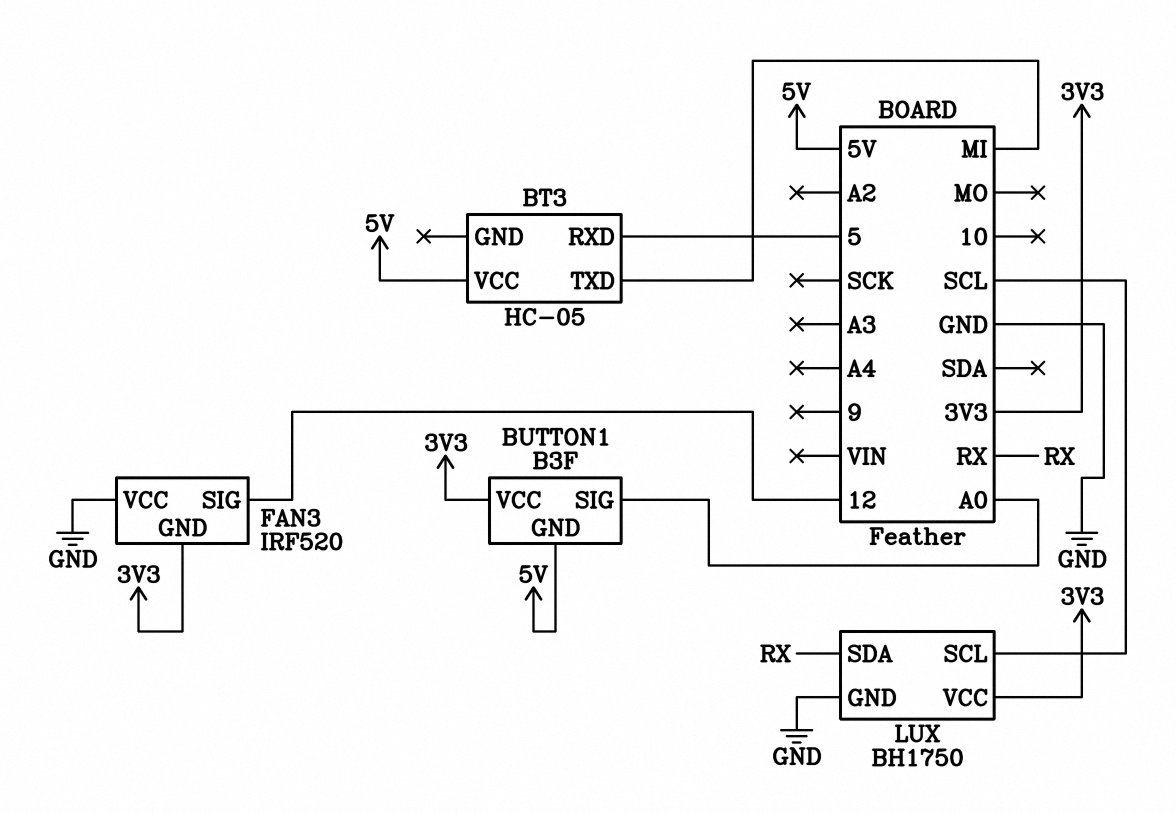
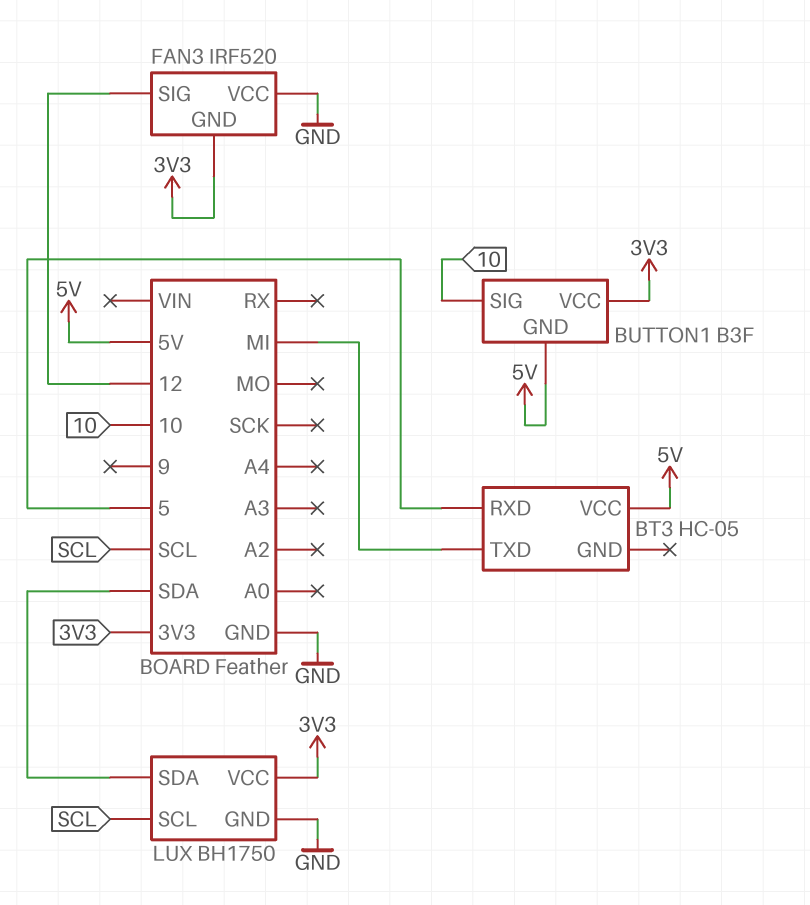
BUTTON1 pin SIG: A0 -> 10
LUX pin SDA: RX -> SDA

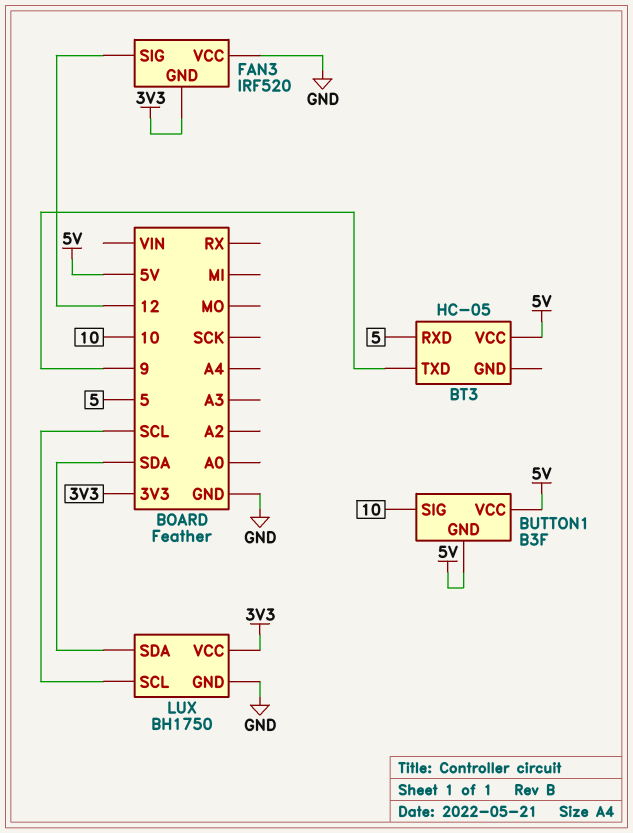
BT3 pin TXD: MI -> 9
BUTTON1 pin VCC: 3V3 -> 5V

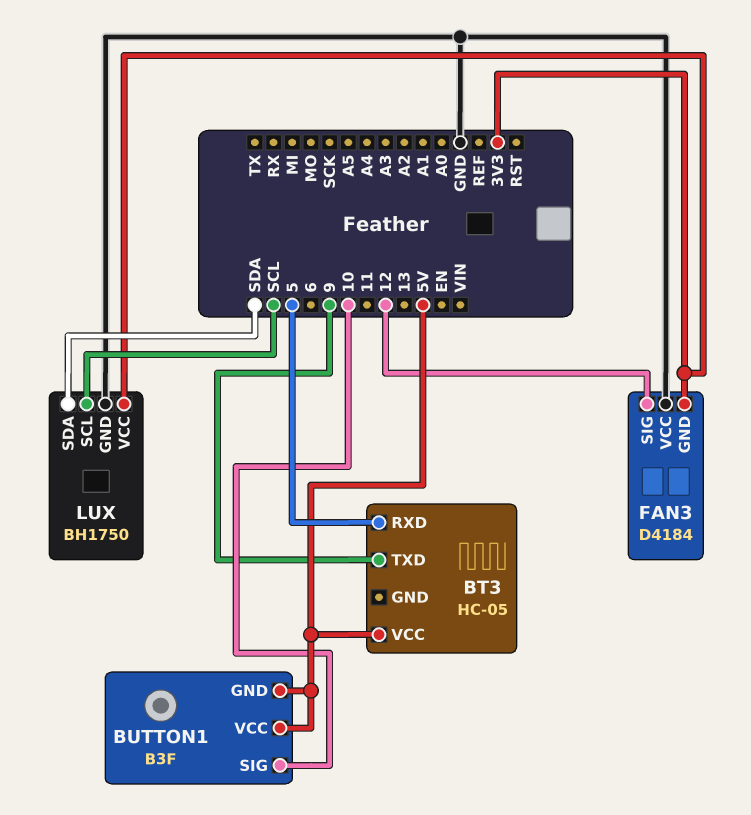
FAN3: IRF520 -> D4184

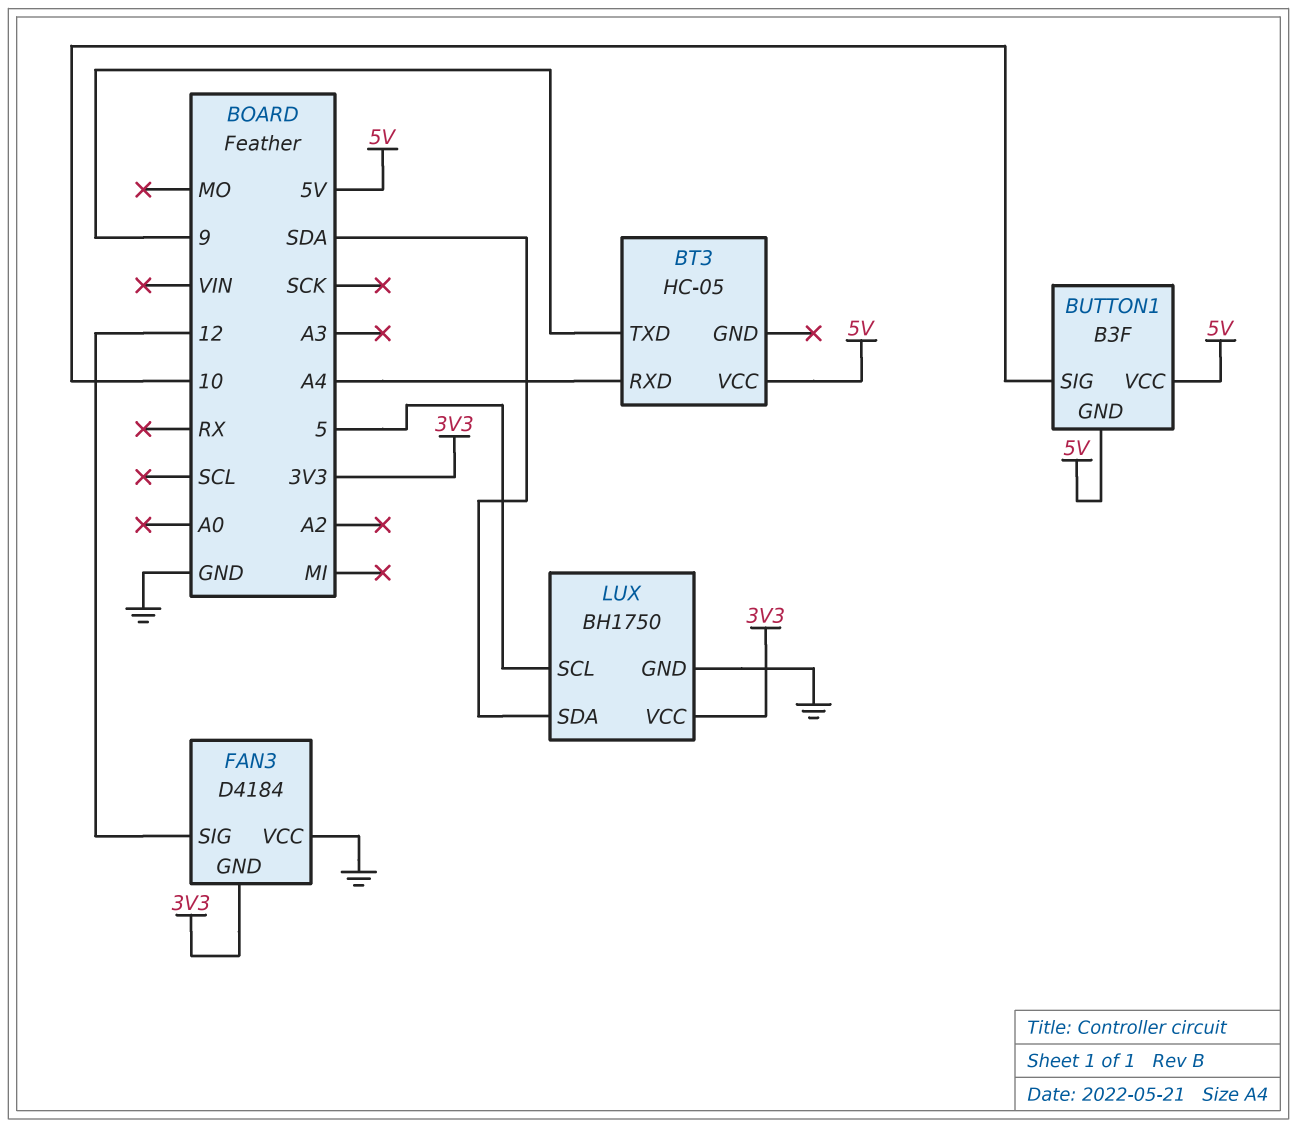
BT3 pin RXD: 5 -> A4
LUX pin SCL: SCL -> 5

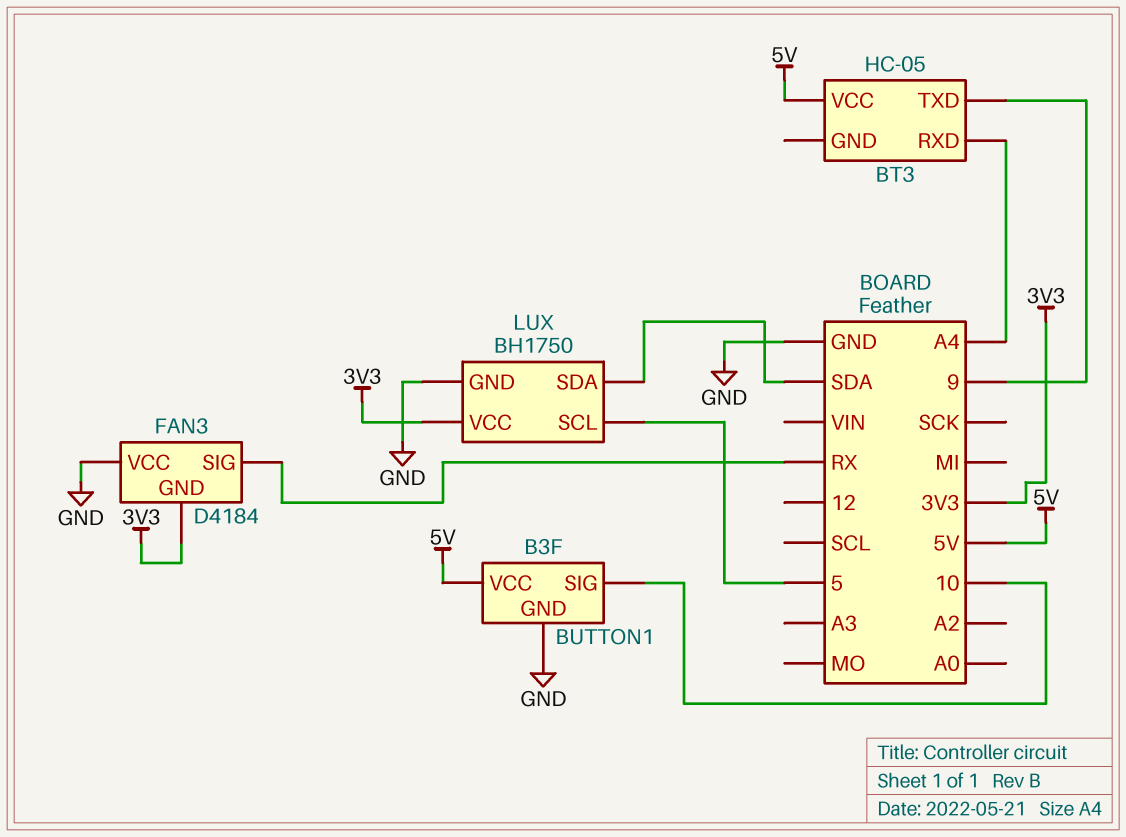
BUTTON1 pin GND: 5V -> GND
FAN3 pin SIG: 12 -> RX

